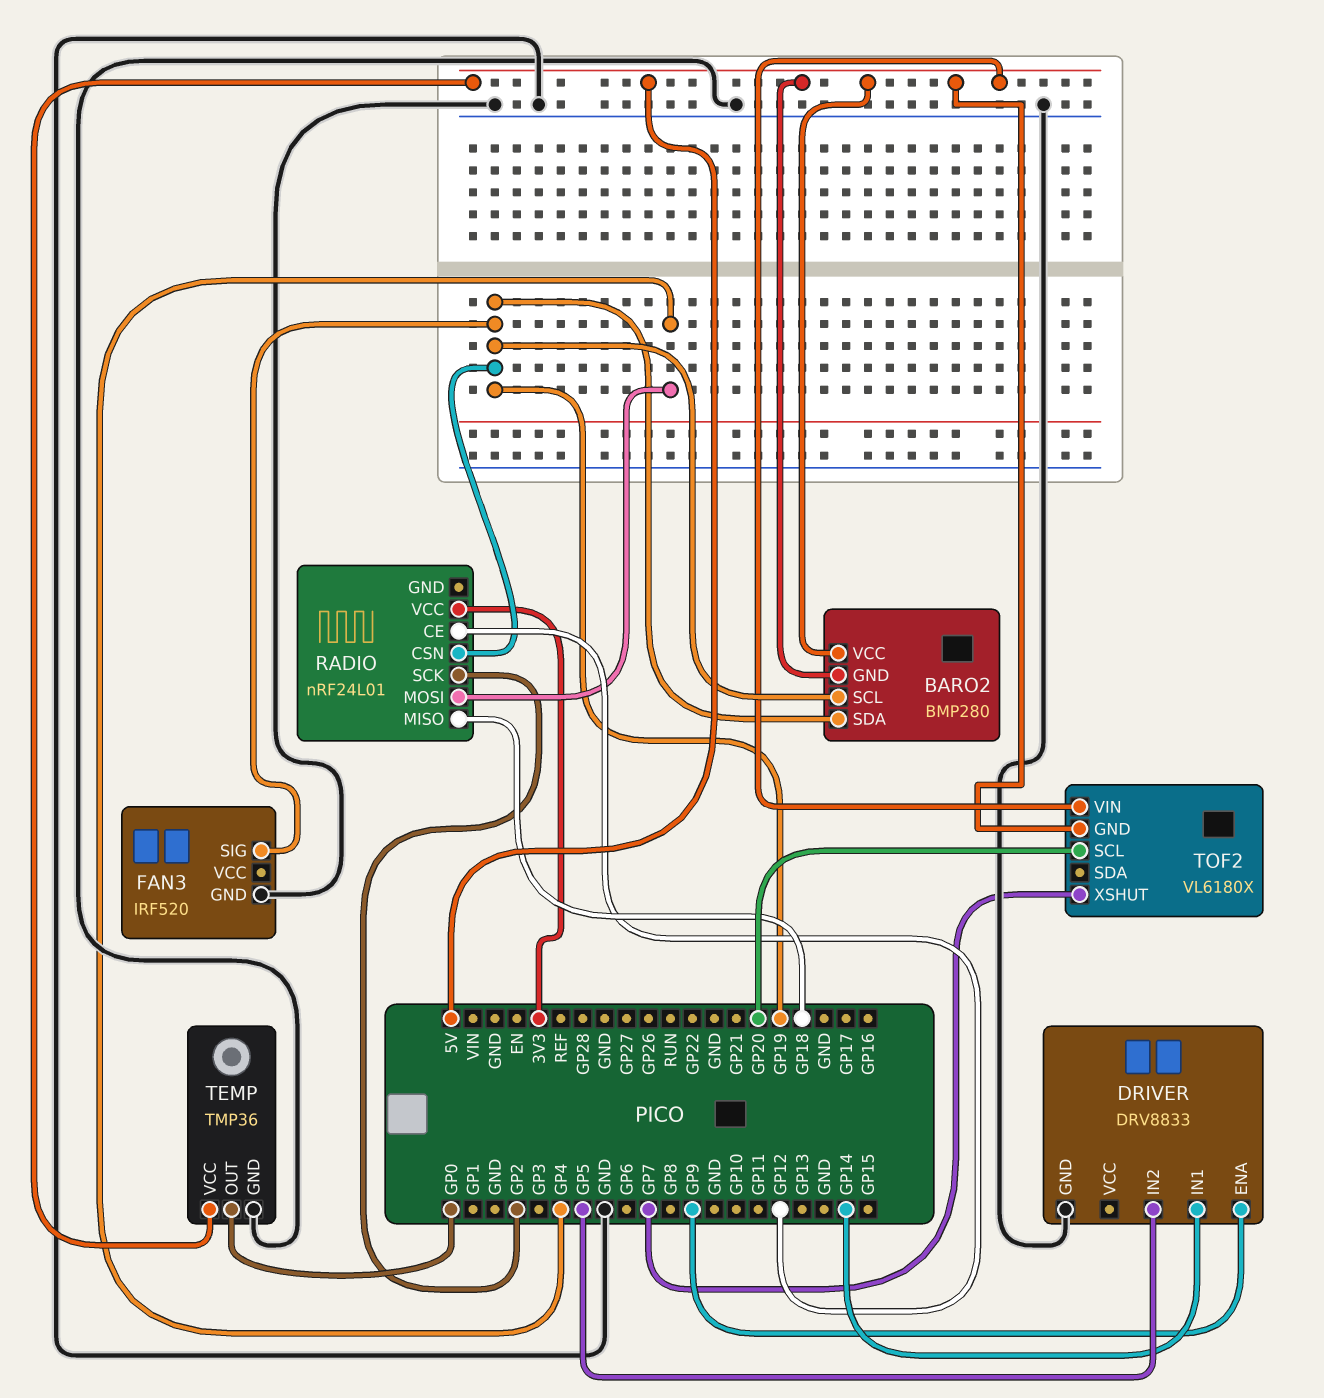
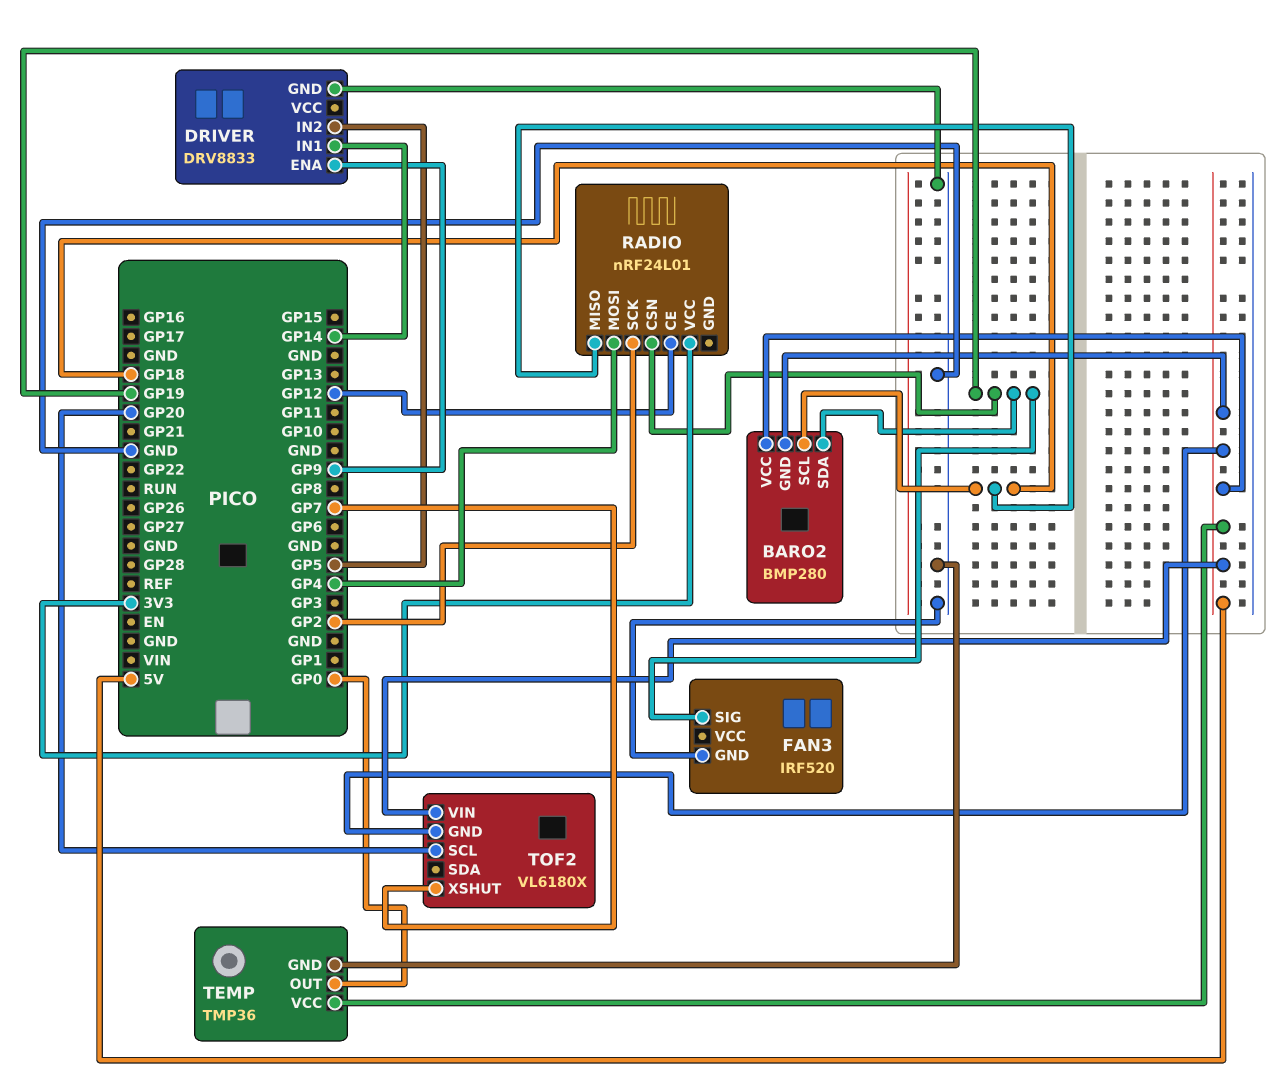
BARO2 pin SCL: GP19 -> GP18

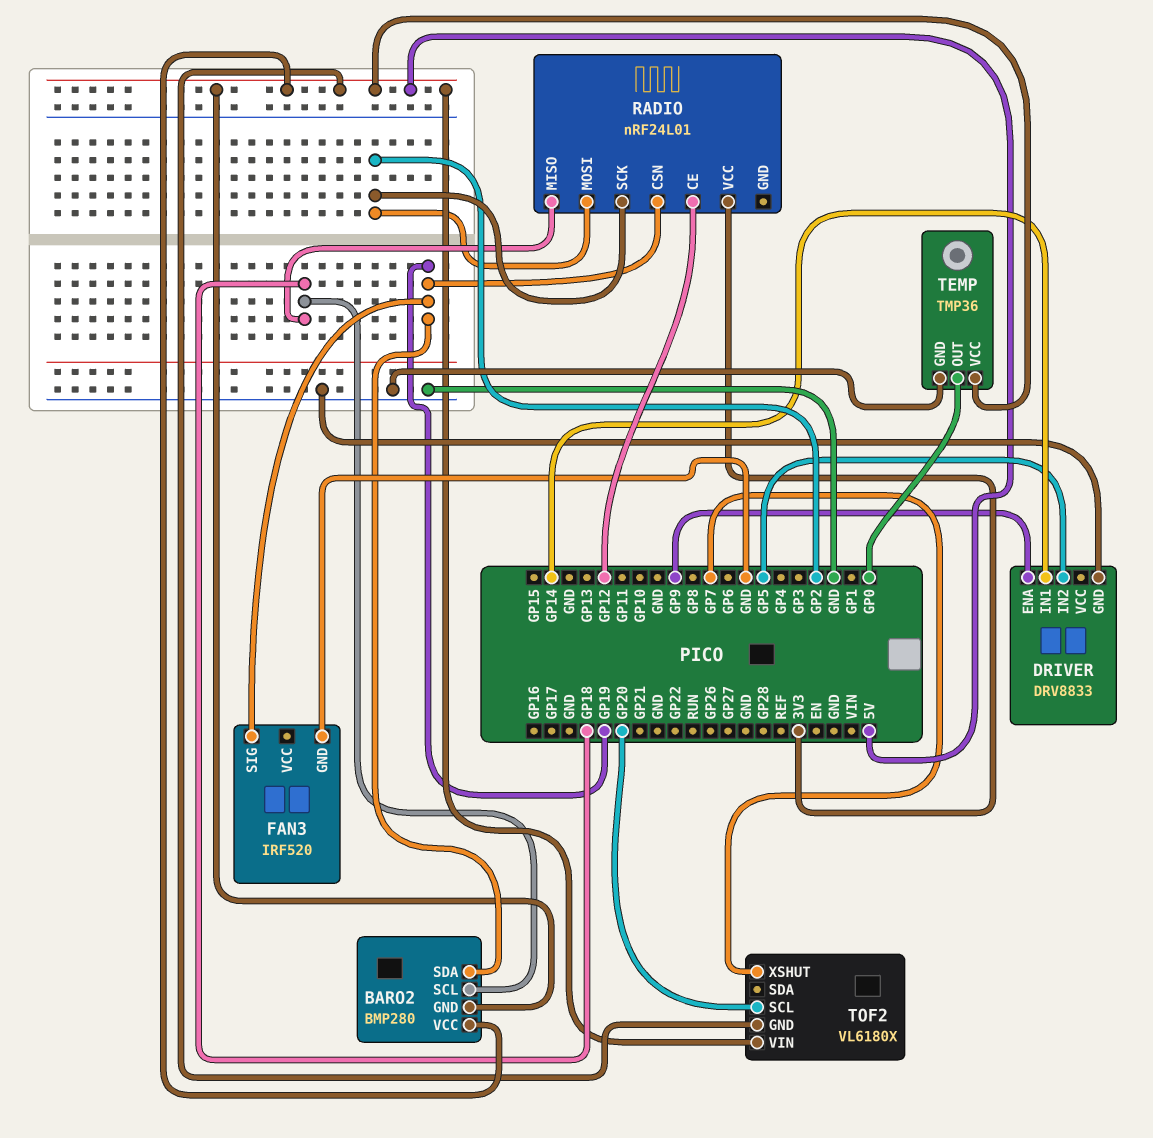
RADIO pin MOSI: GP4 -> GP2

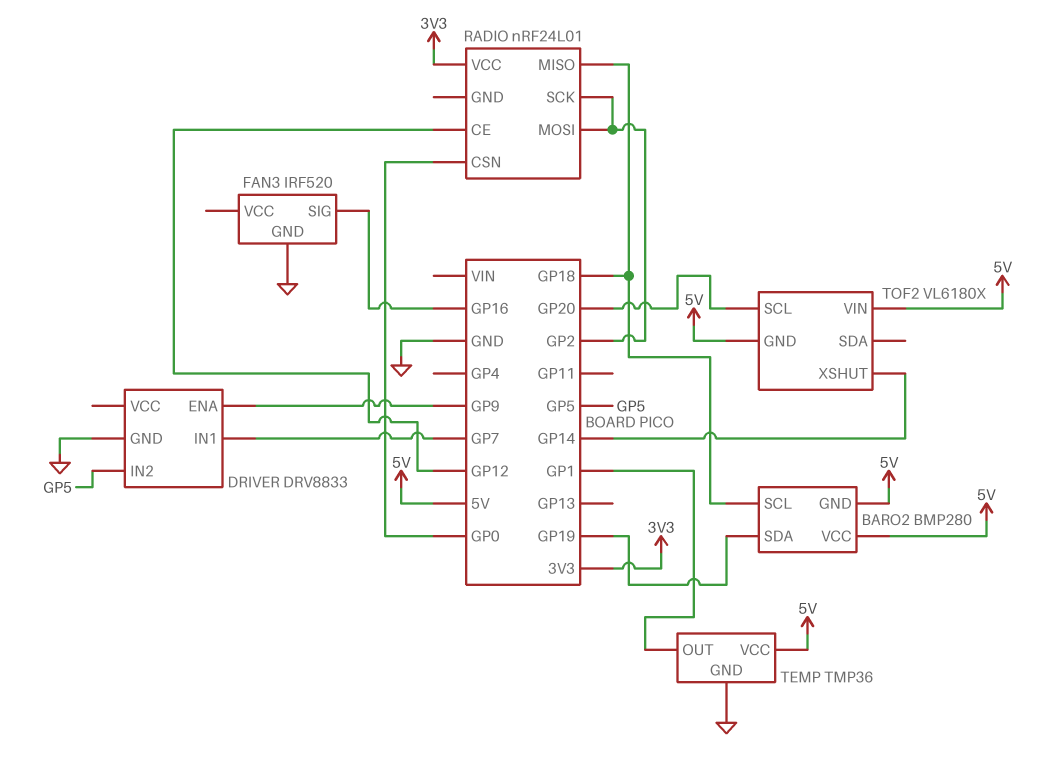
DRIVER pin IN1: GP14 -> GP7
FAN3 pin SIG: GP19 -> GP16
RADIO pin CSN: GP19 -> GP0
TEMP pin OUT: GP0 -> GP1
TOF2 pin XSHUT: GP7 -> GP14

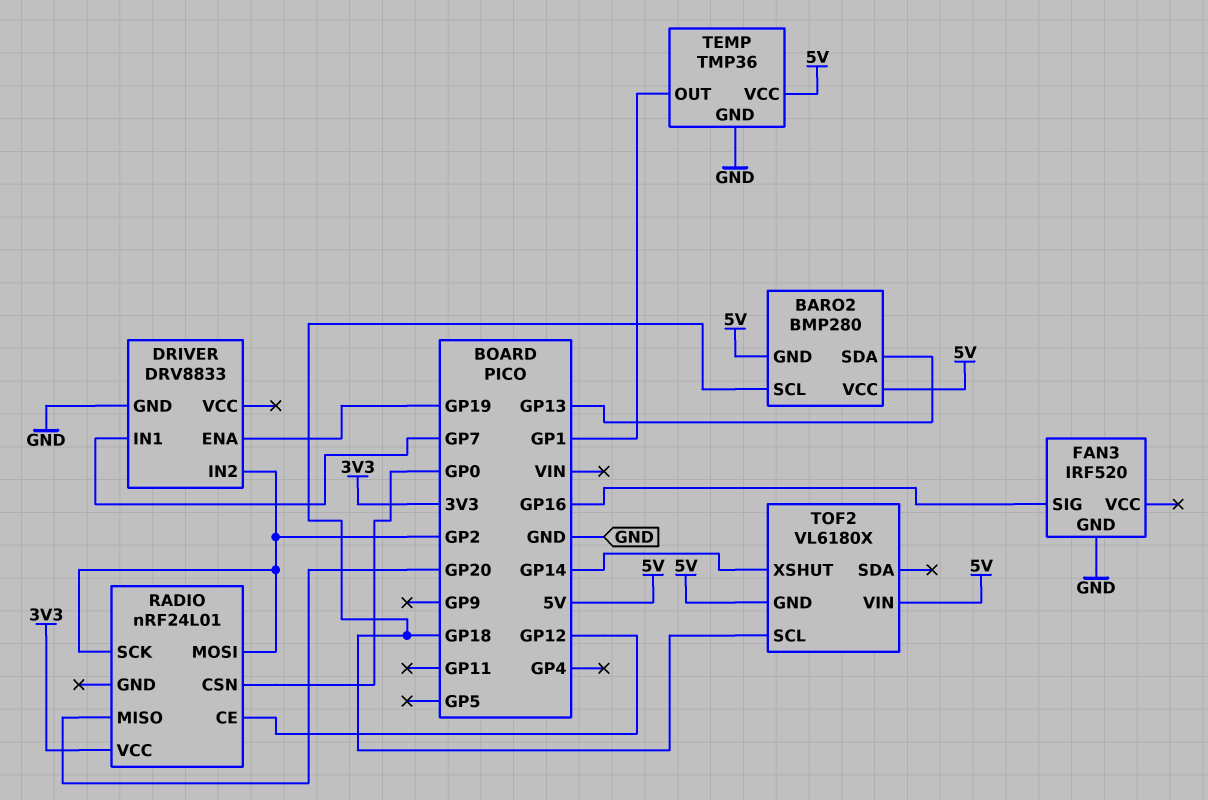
BARO2 pin SDA: GP19 -> GP13
DRIVER pin ENA: GP9 -> GP19
DRIVER pin IN2: GP5 -> GP2
RADIO pin MISO: GP18 -> GP20
TOF2 pin SCL: GP20 -> GP18

